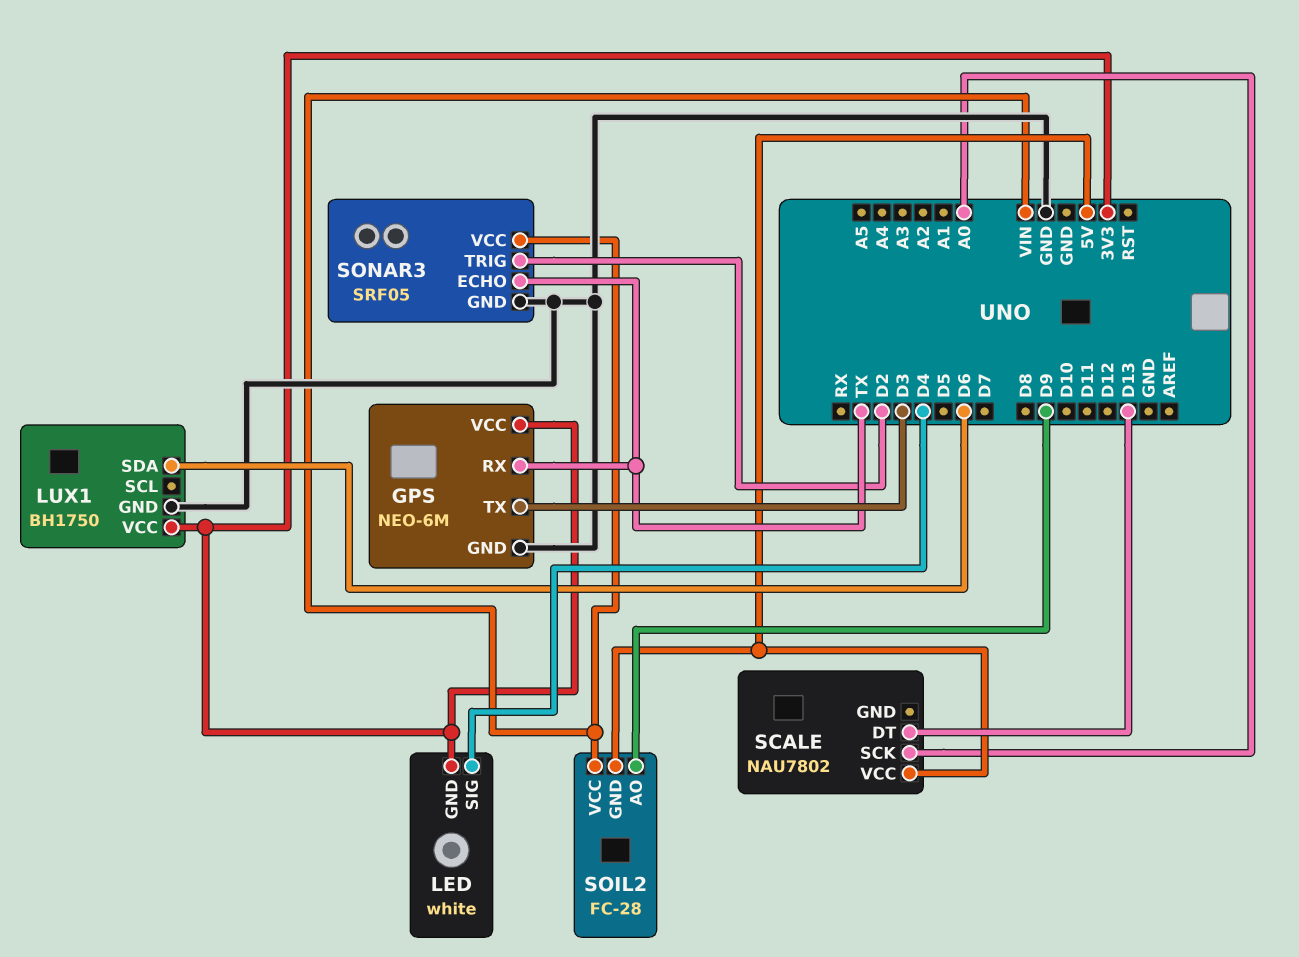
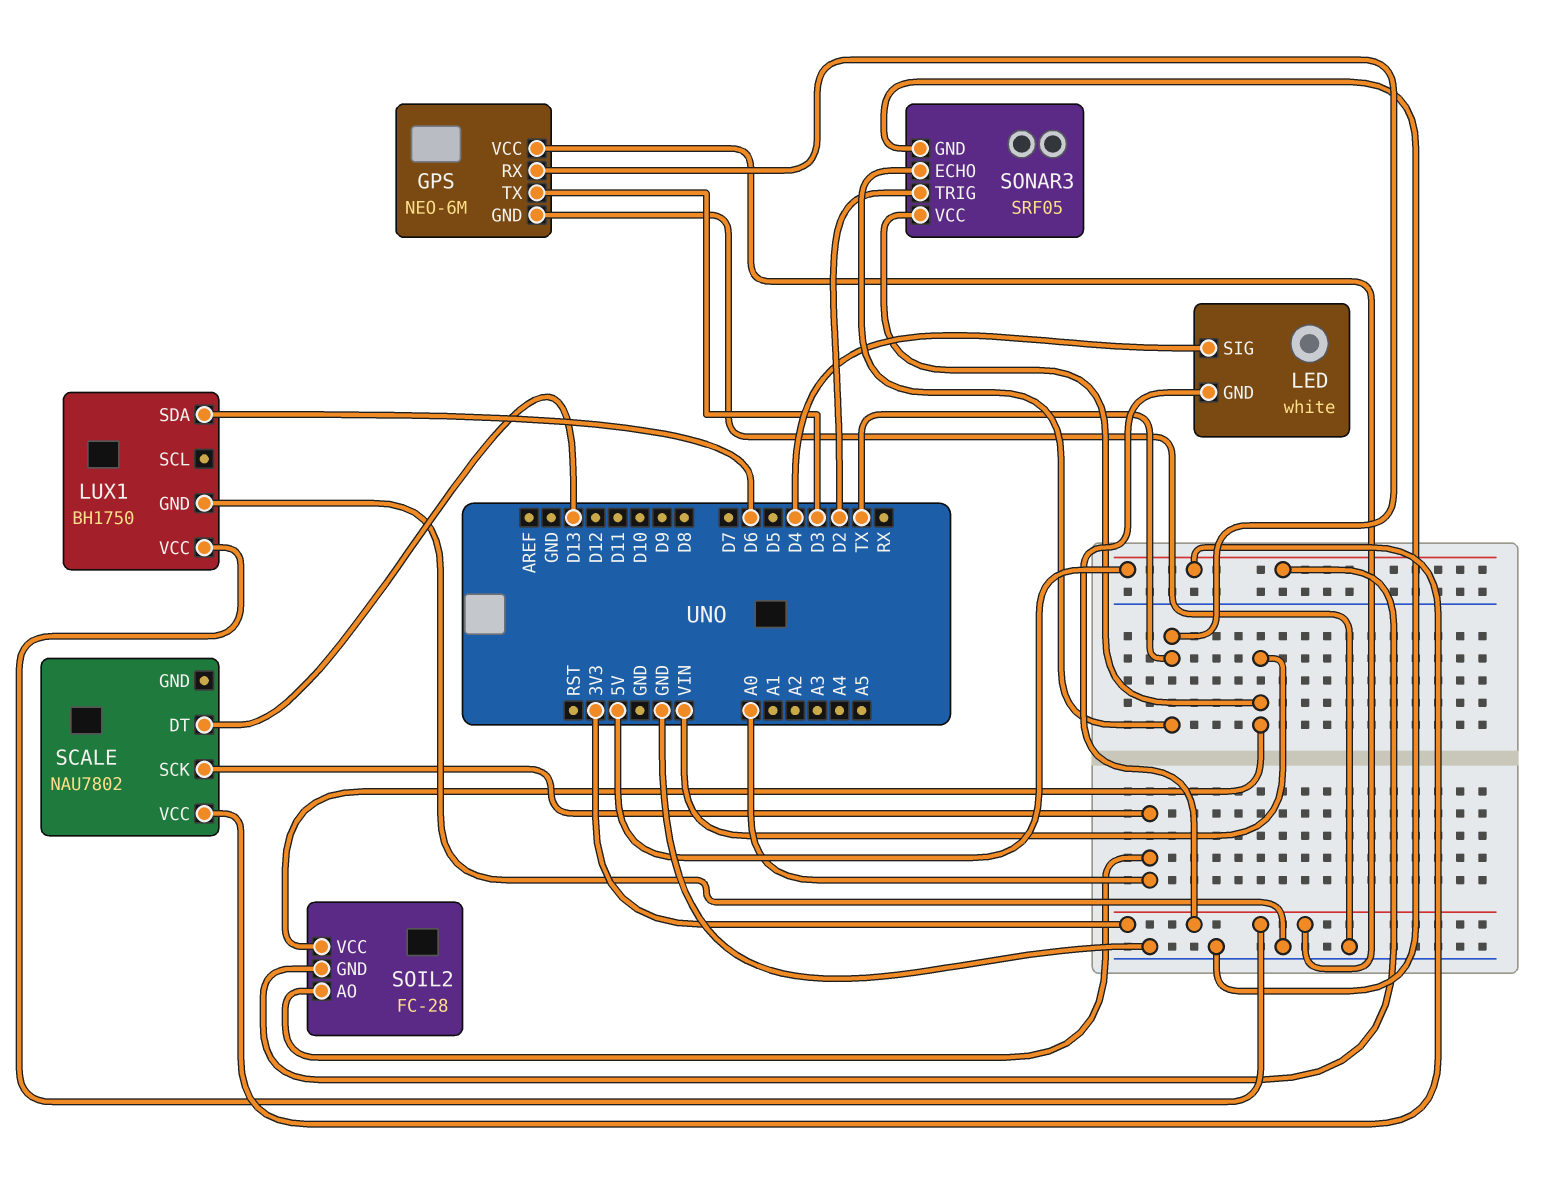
SOIL2 pin AO: D9 -> A0

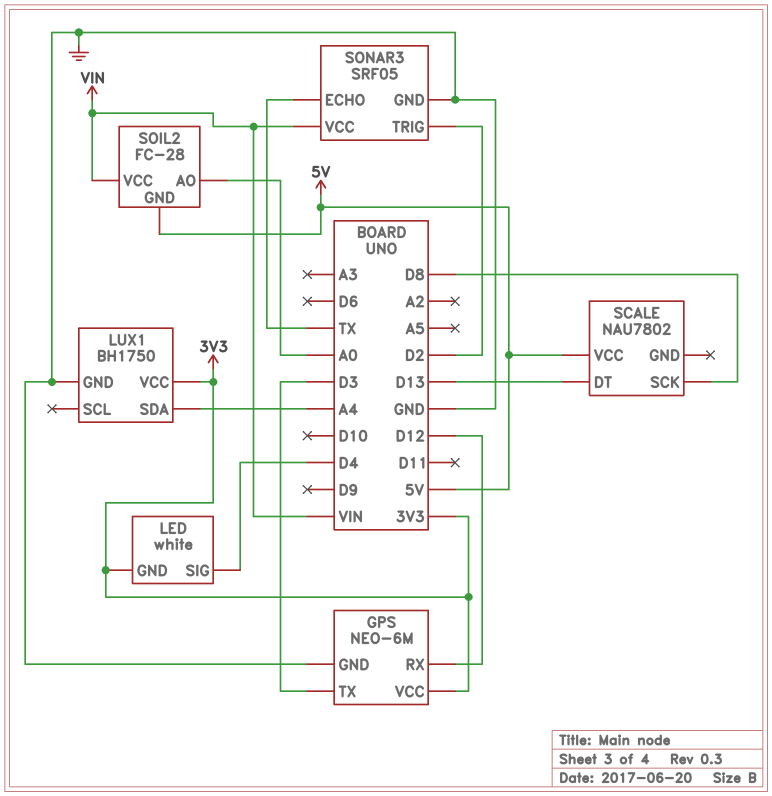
GPS pin RX: TX -> D12
LUX1 pin SDA: D6 -> A4
SCALE pin SCK: A0 -> D8

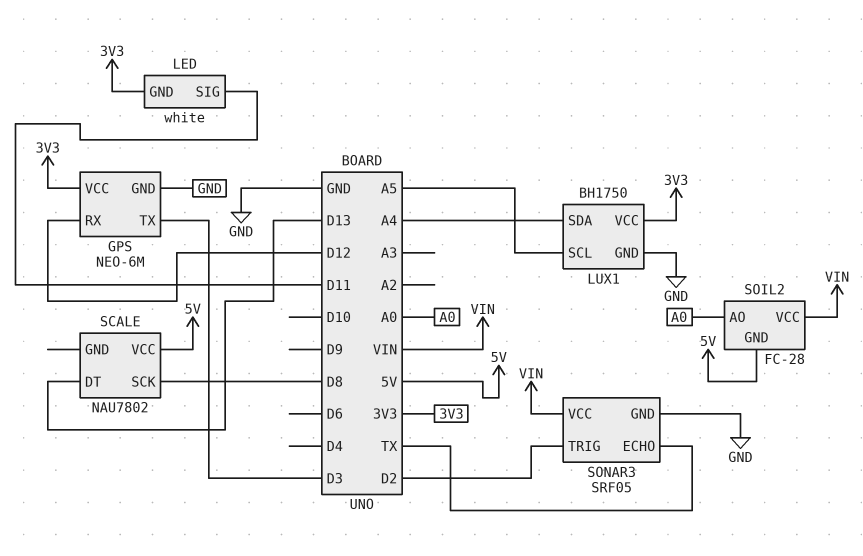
LED pin SIG: D4 -> D11
LUX1 pin SCL: none -> A5

